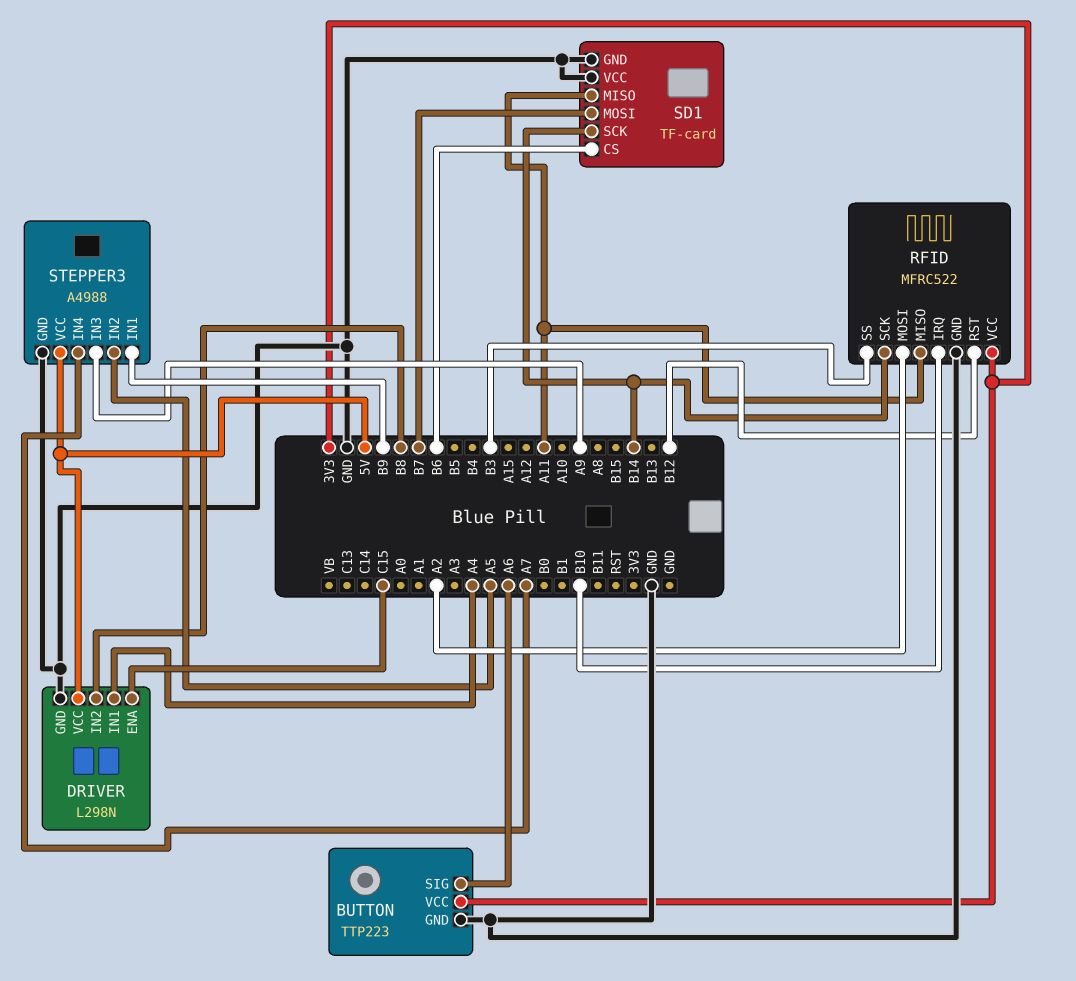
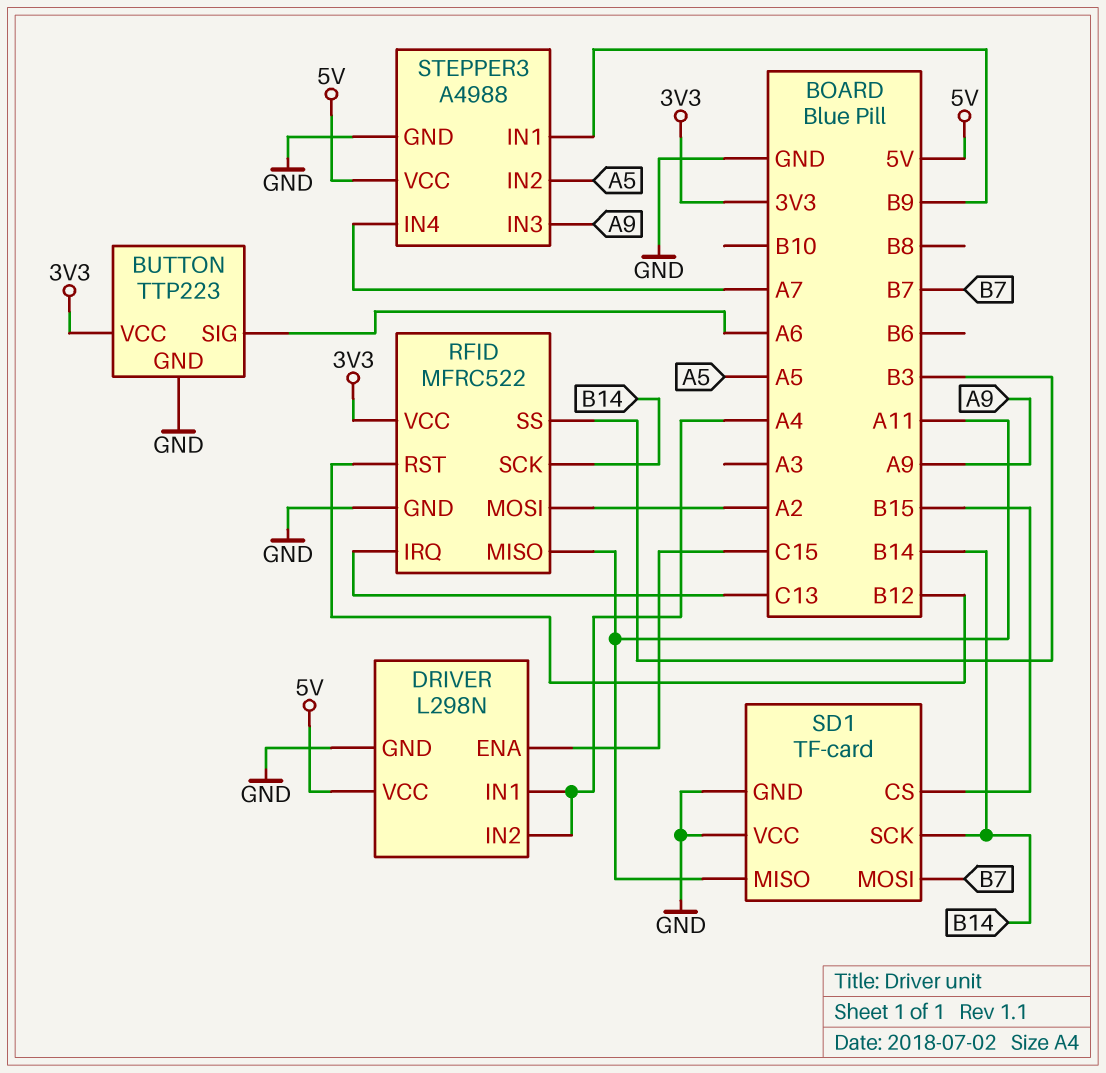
DRIVER pin IN2: B8 -> A4
RFID pin IRQ: B10 -> C13
SD1 pin CS: B6 -> B15

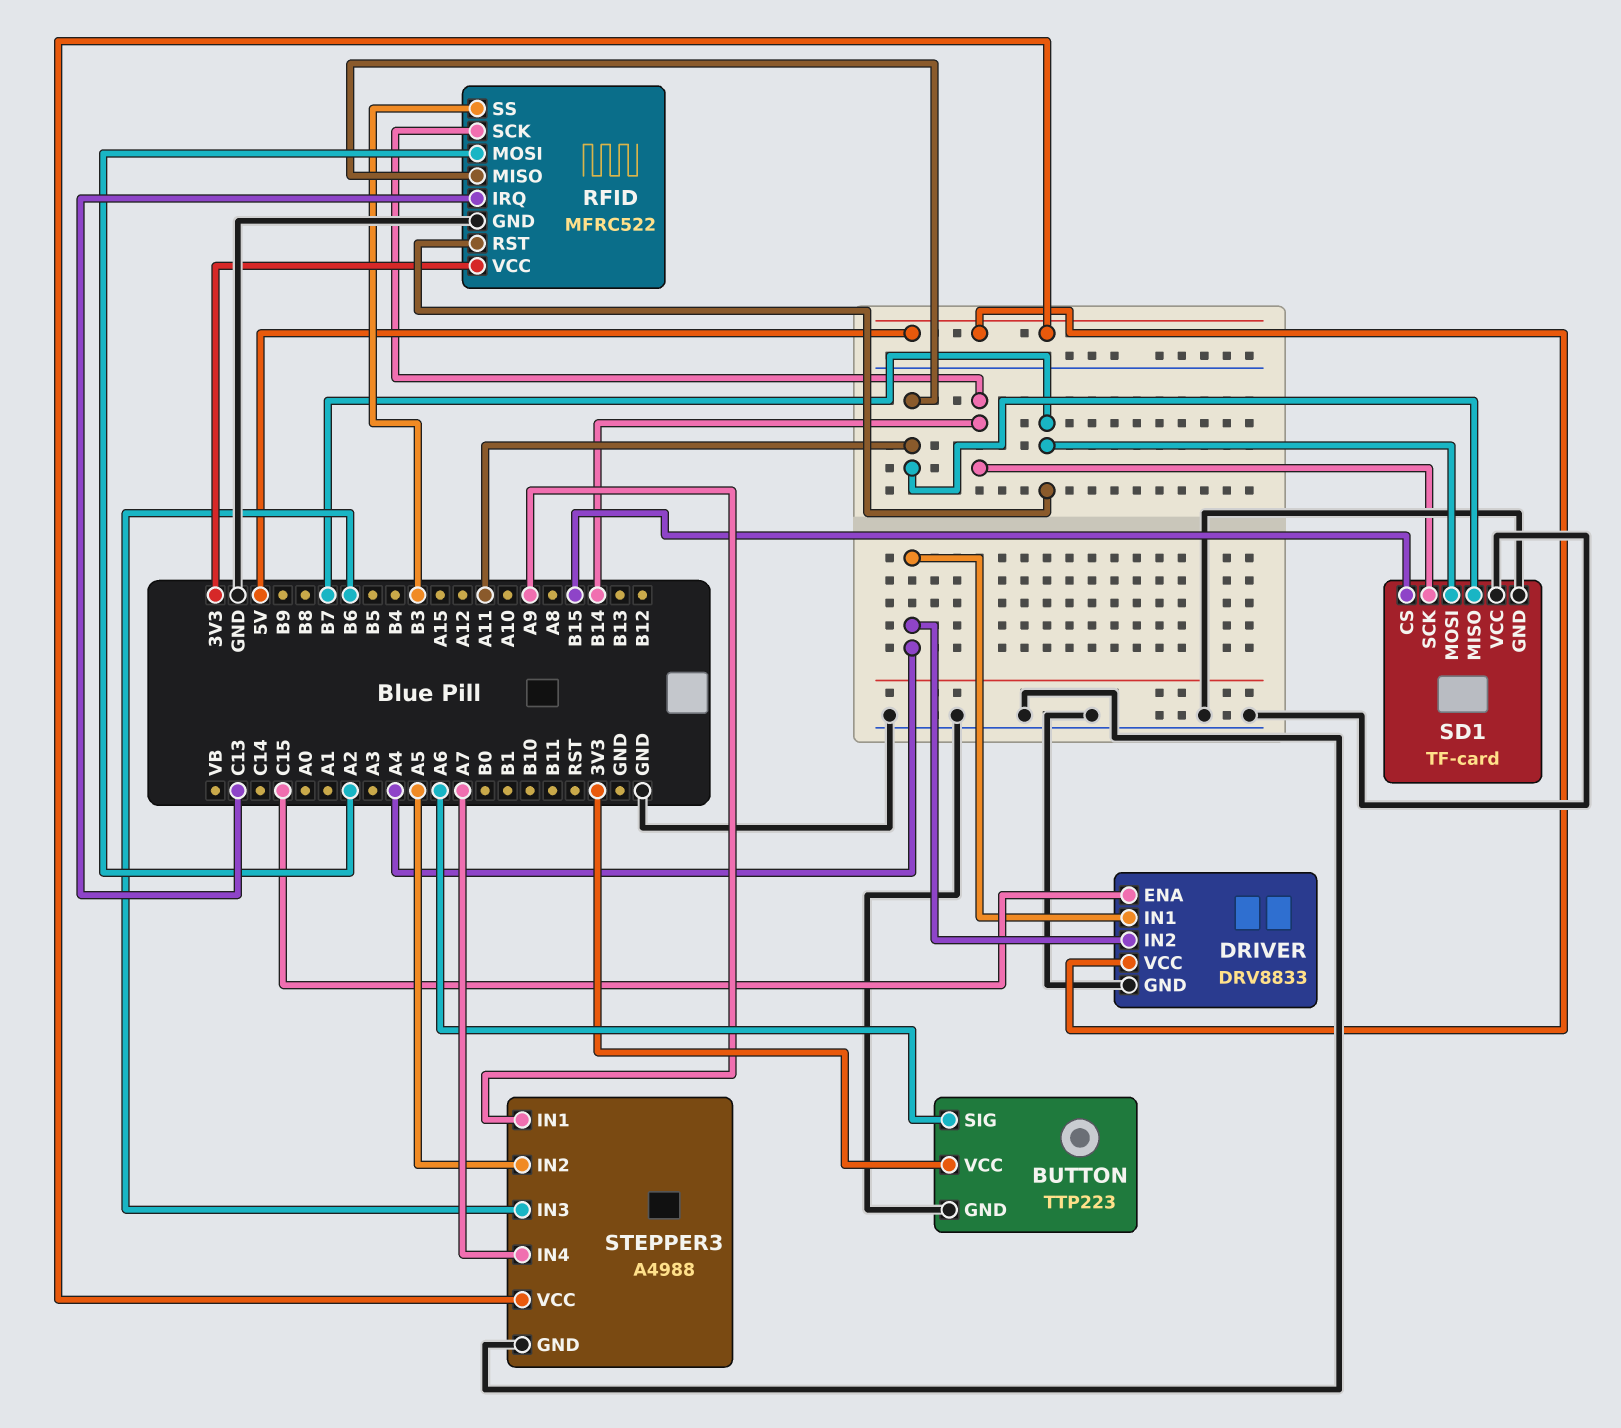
DRIVER: L298N -> DRV8833
RFID pin RST: B12 -> B7
STEPPER3 pin IN1: B9 -> A9
STEPPER3 pin IN3: A9 -> B6

